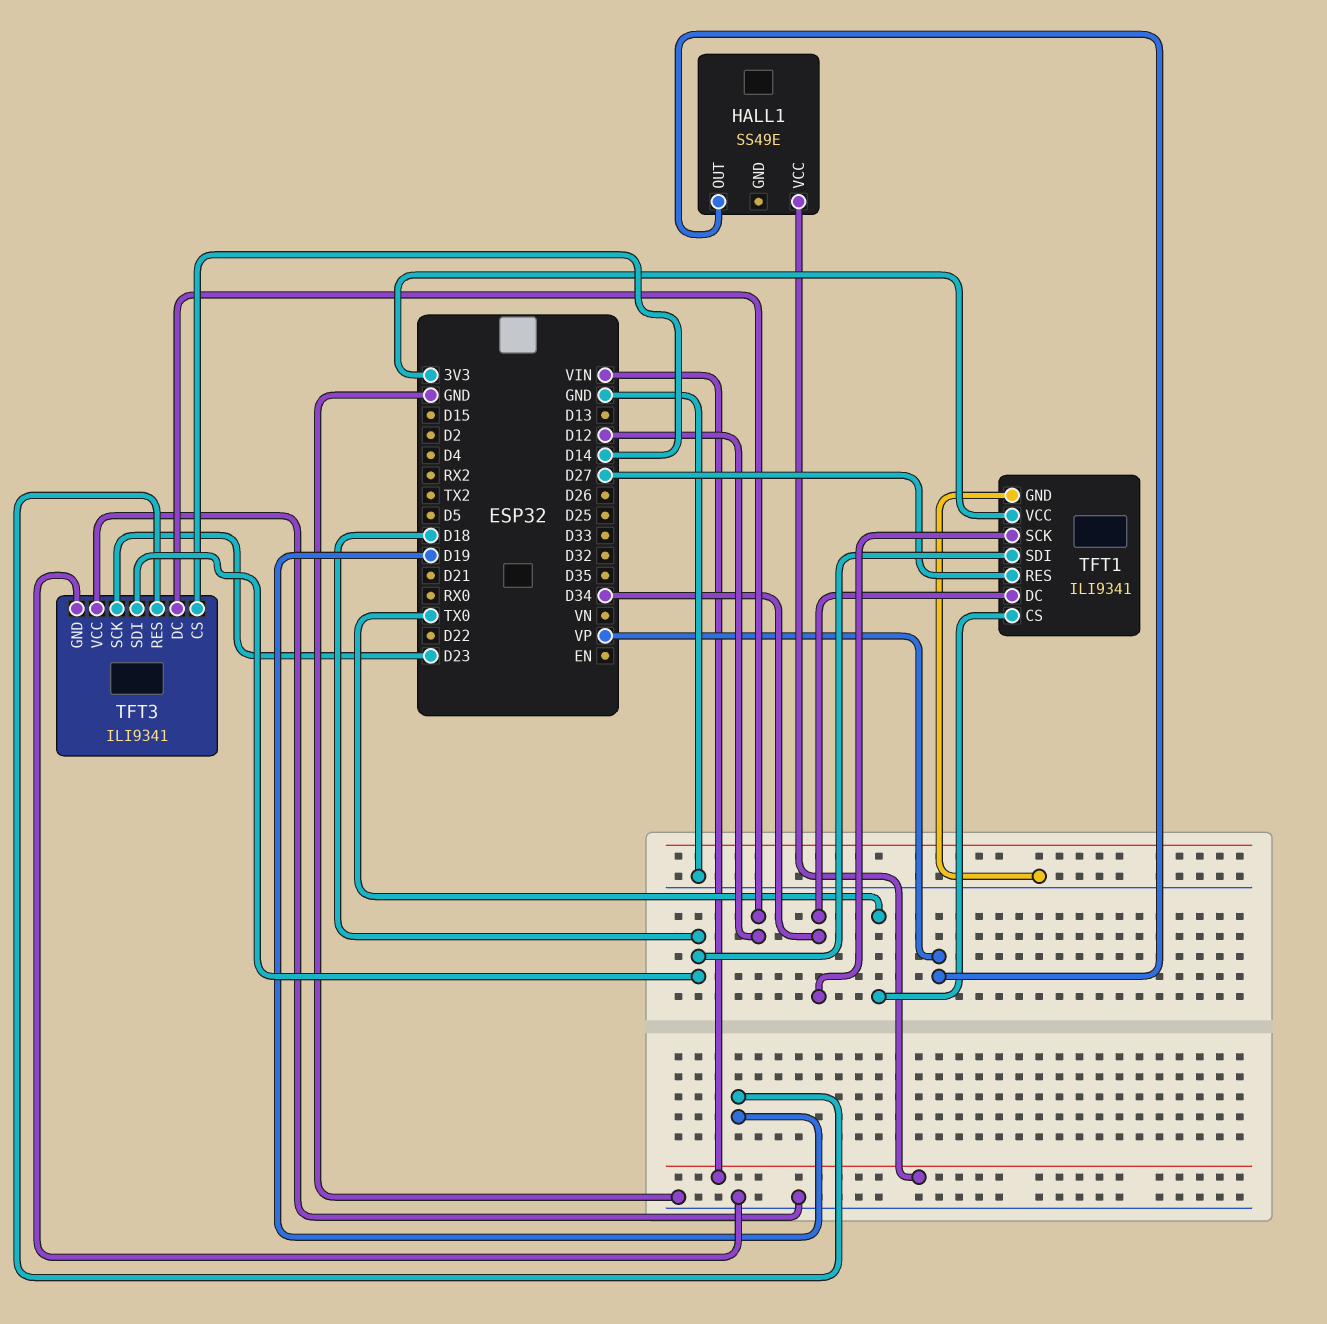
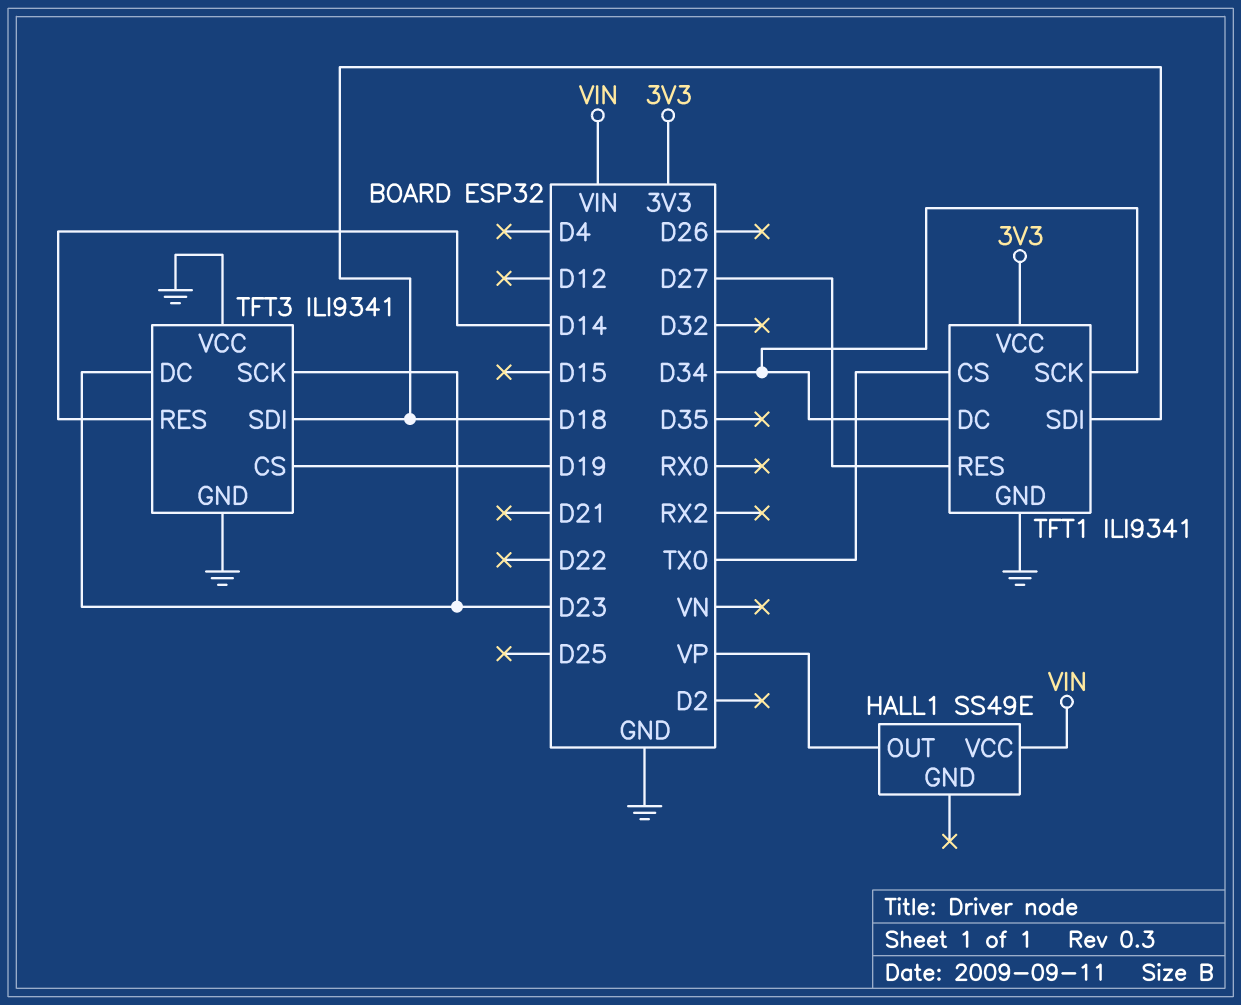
TFT3 pin CS: D14 -> D19
TFT3 pin DC: D12 -> D23
TFT3 pin RES: D19 -> D14

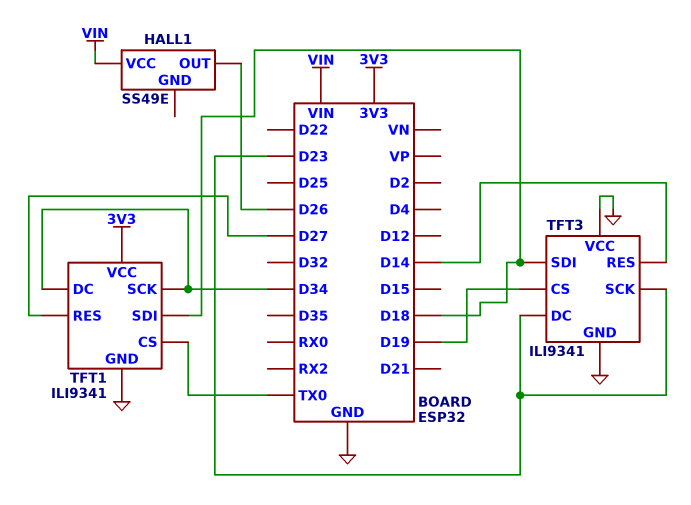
HALL1 pin OUT: VP -> D26

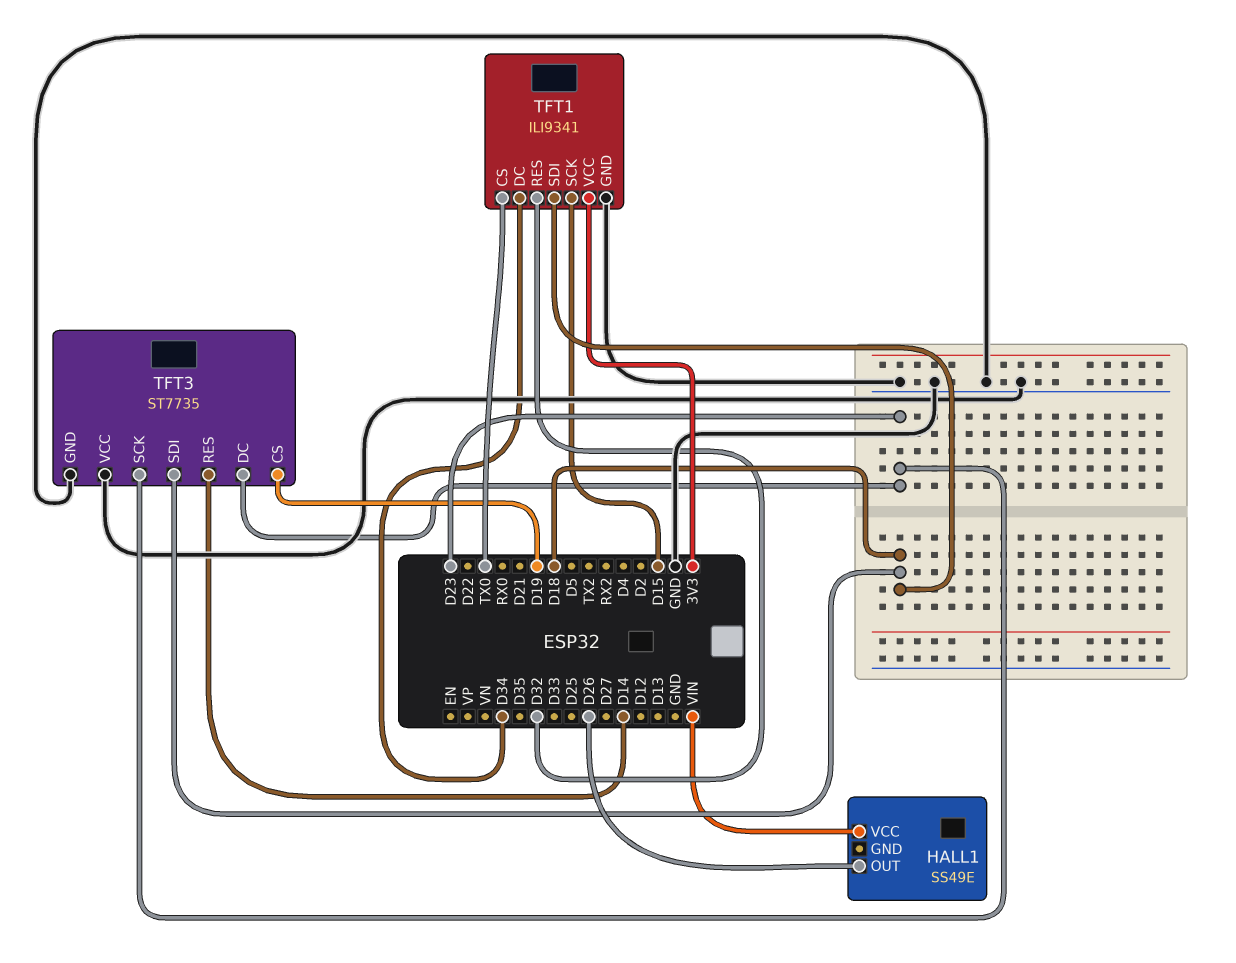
TFT1 pin RES: D27 -> D32
TFT1 pin SCK: D34 -> D15
TFT3: ILI9341 -> ST7735

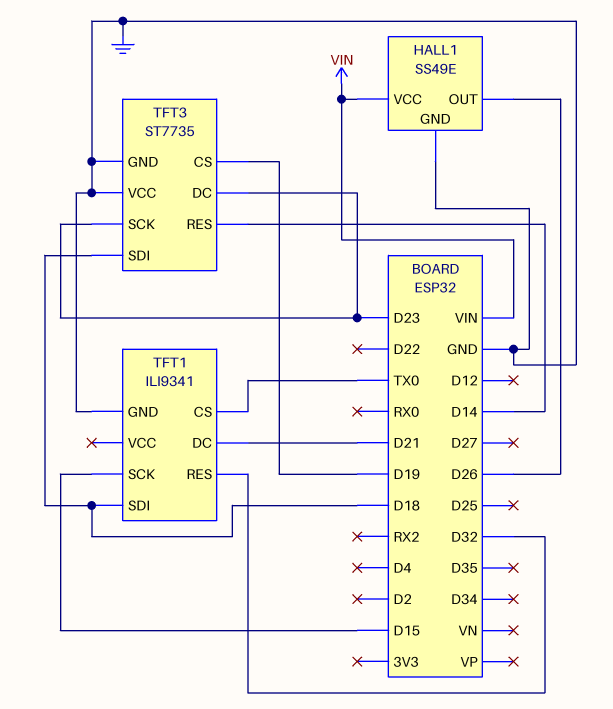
HALL1 pin GND: none -> GND
TFT1 pin DC: D34 -> D21
TFT1 pin VCC: 3V3 -> none

